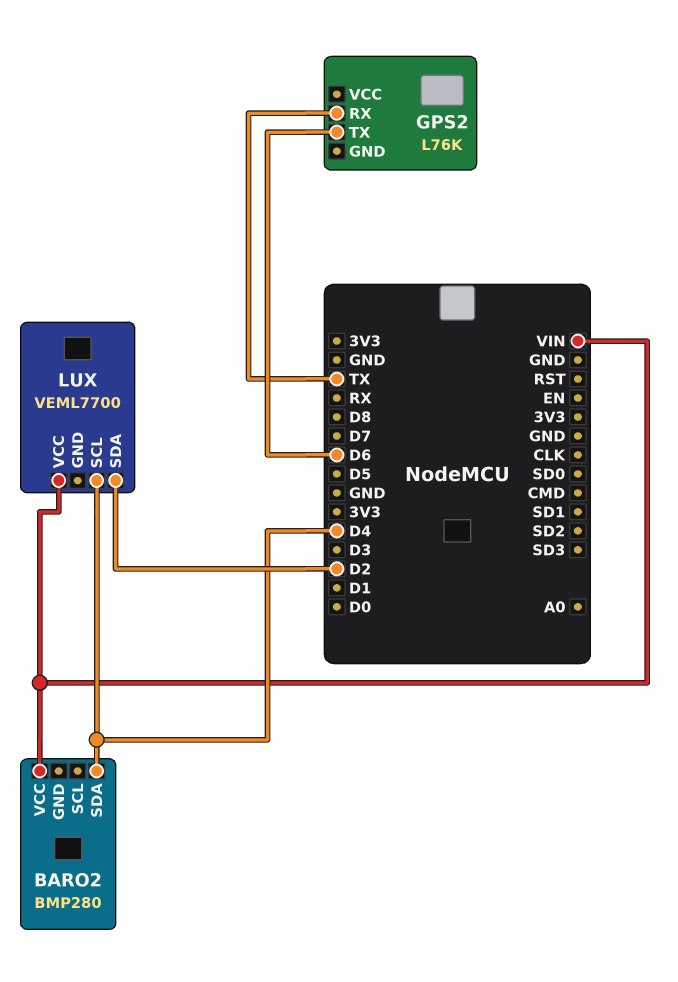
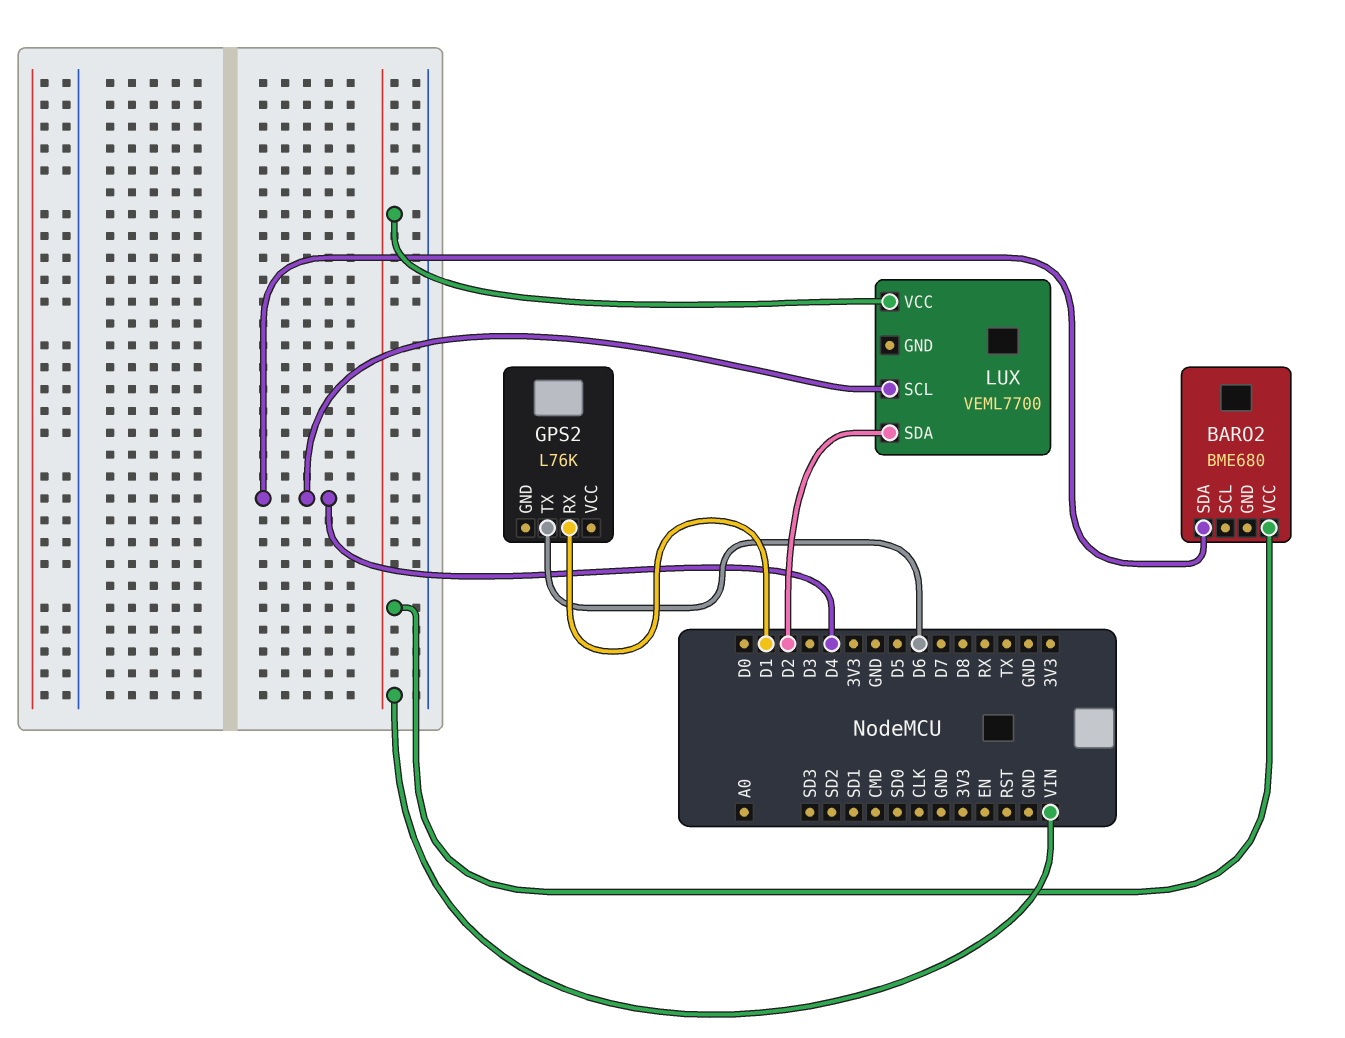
BARO2: BMP280 -> BME680
GPS2 pin RX: TX -> D1

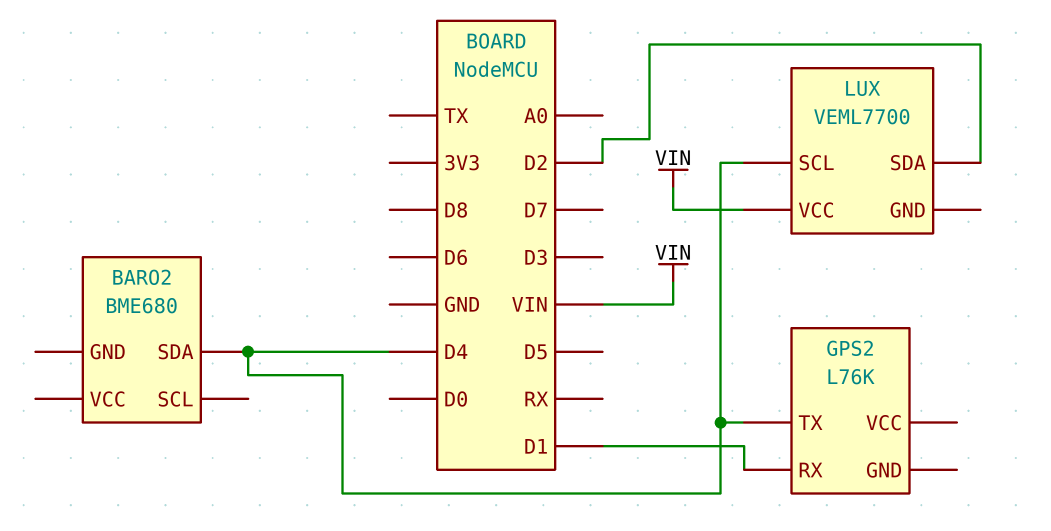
BARO2 pin VCC: VIN -> none
GPS2 pin TX: D6 -> D4

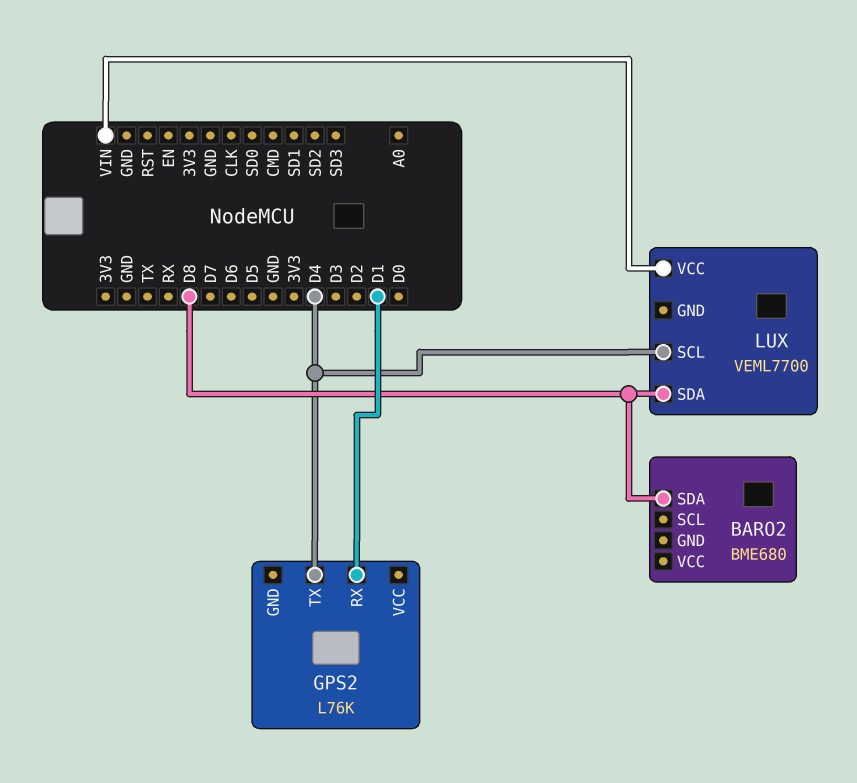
BARO2 pin SDA: D4 -> D8
LUX pin SDA: D2 -> D8

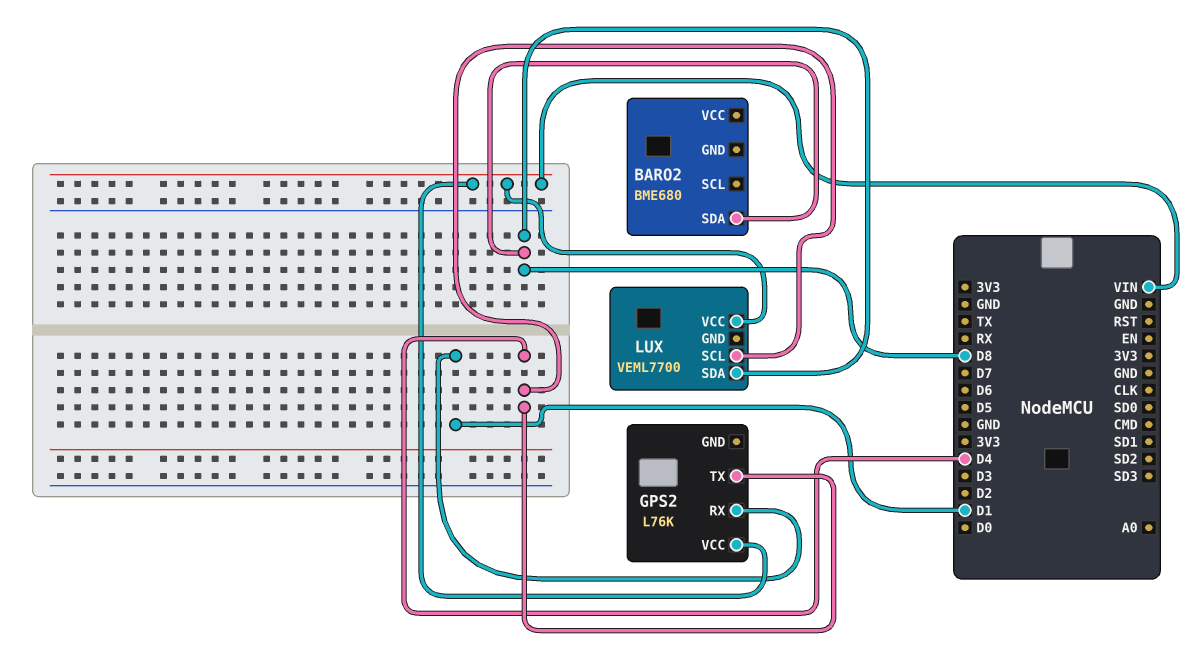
GPS2 pin VCC: none -> VIN

